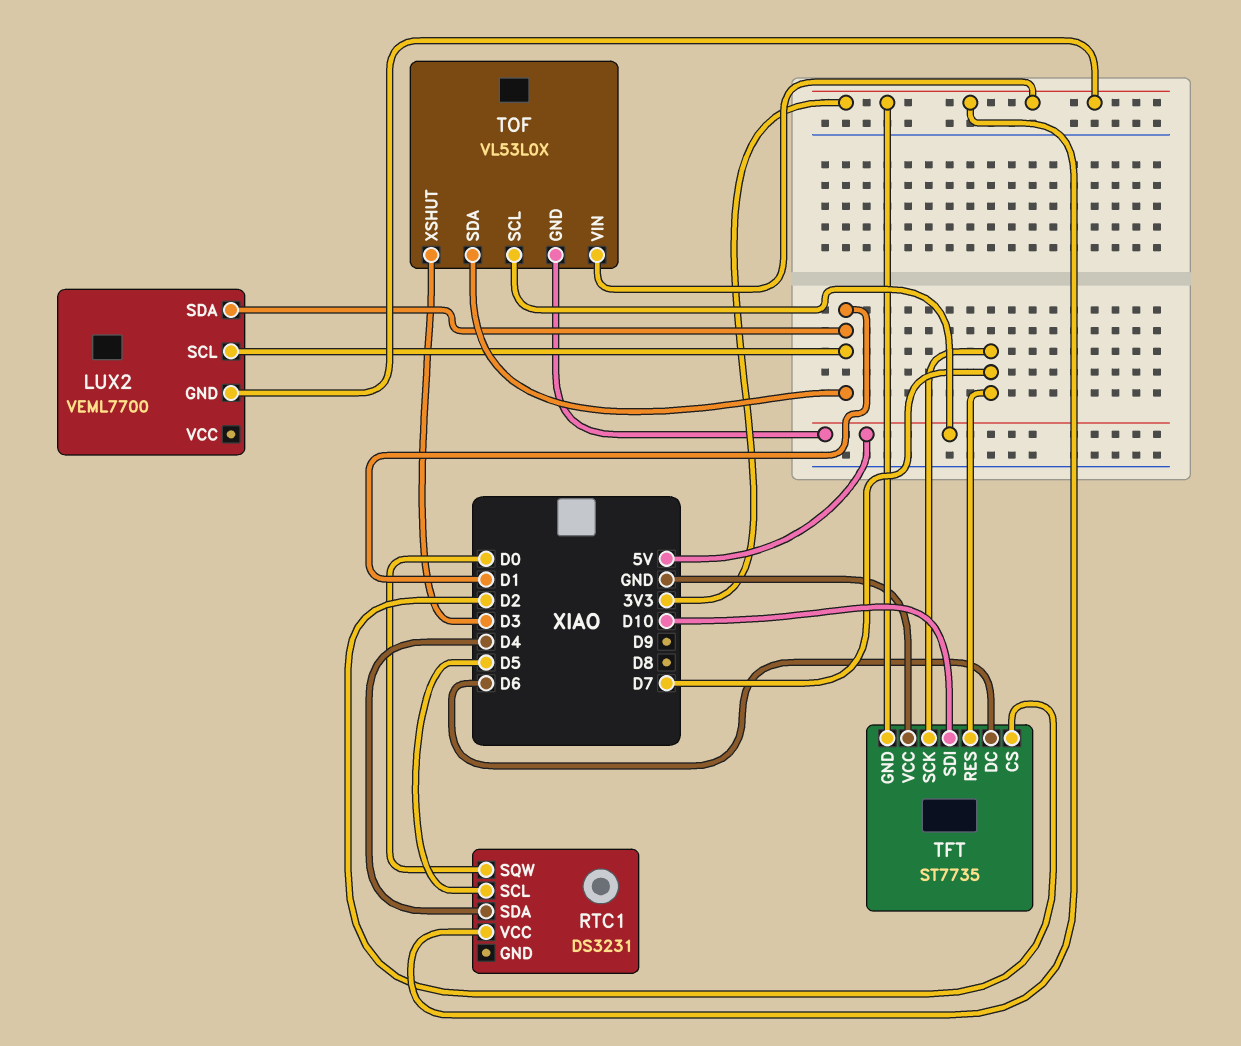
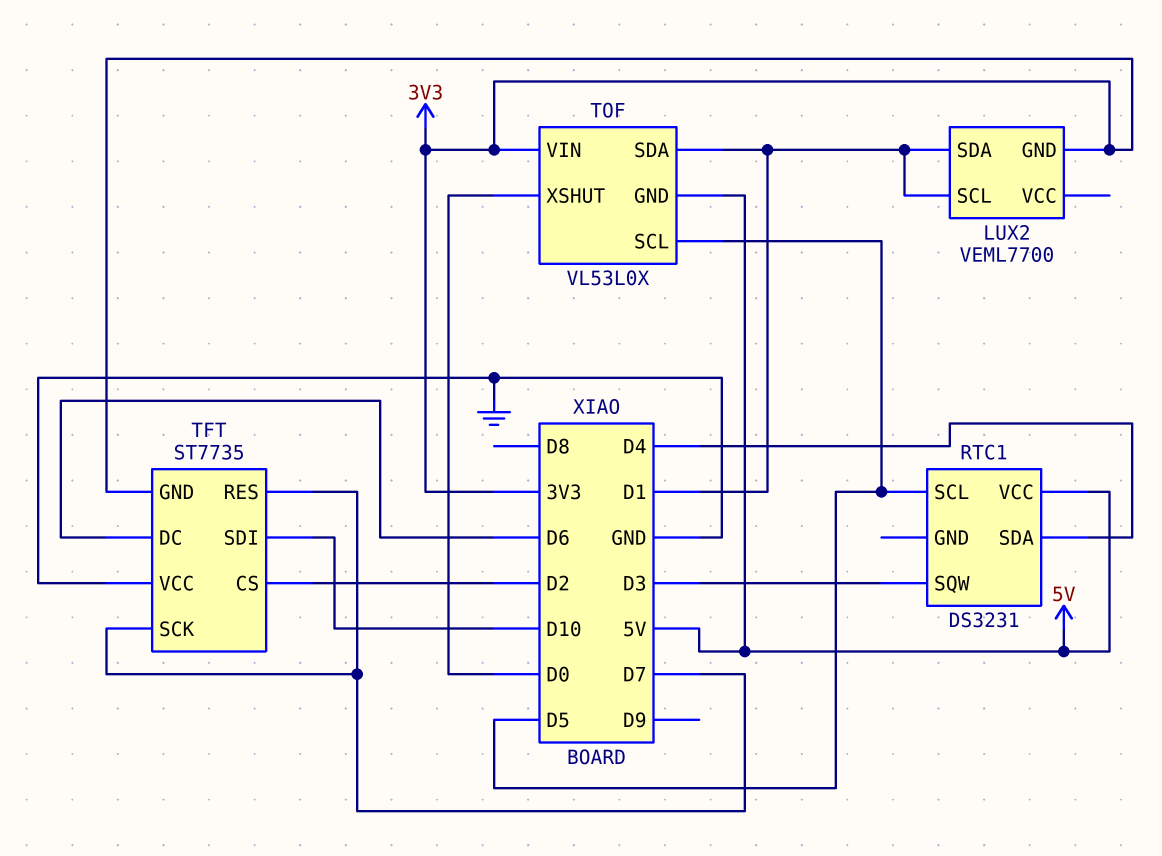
RTC1 pin SQW: D0 -> D3
RTC1 pin VCC: 3V3 -> 5V
TOF pin SCL: 5V -> D5
TOF pin XSHUT: D3 -> D0

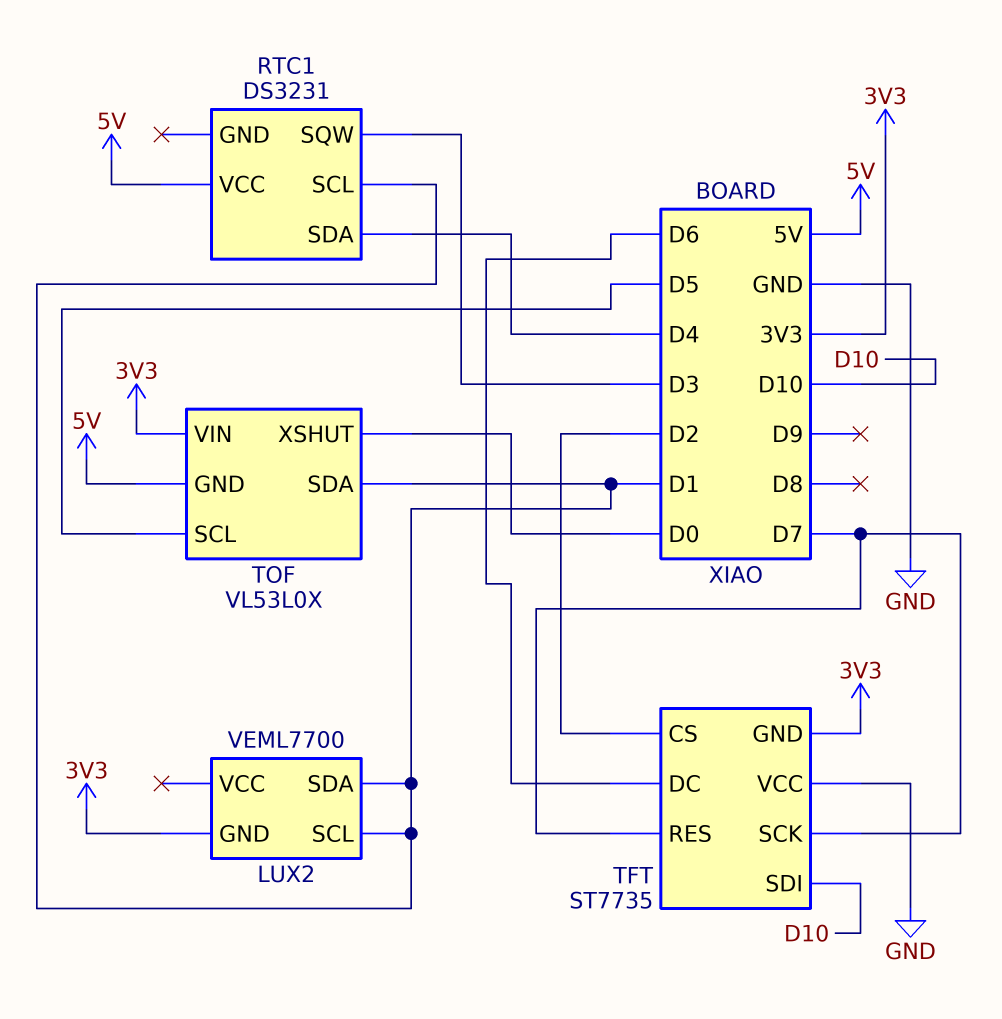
RTC1 pin SCL: D5 -> D1

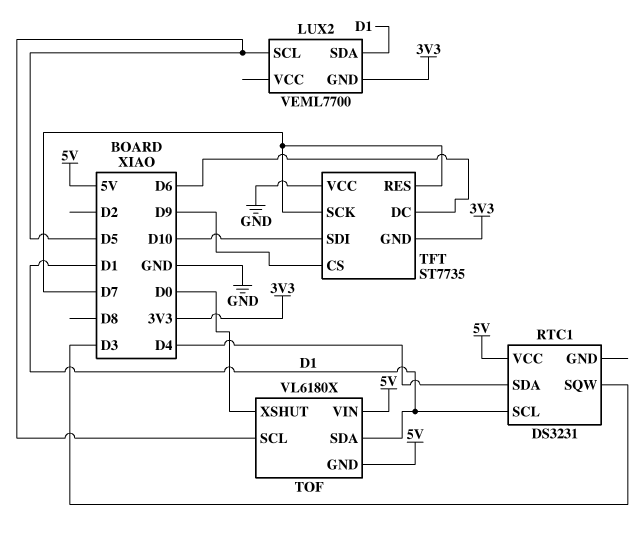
LUX2 pin SCL: D1 -> D5
TFT pin CS: D2 -> D9
TOF: VL53L0X -> VL6180X
TOF pin VIN: 3V3 -> 5V

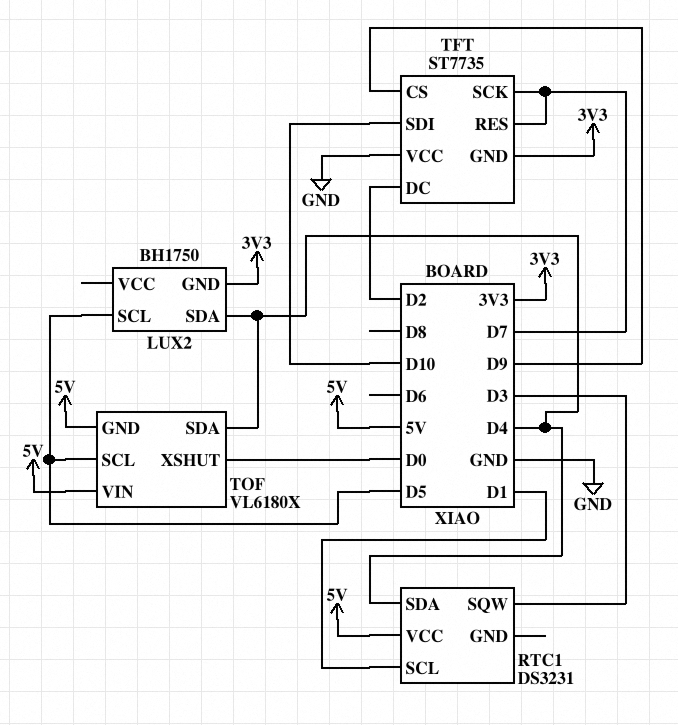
LUX2: VEML7700 -> BH1750
LUX2 pin SDA: D1 -> D4
TFT pin DC: D6 -> D2
TOF pin SDA: D1 -> D4

